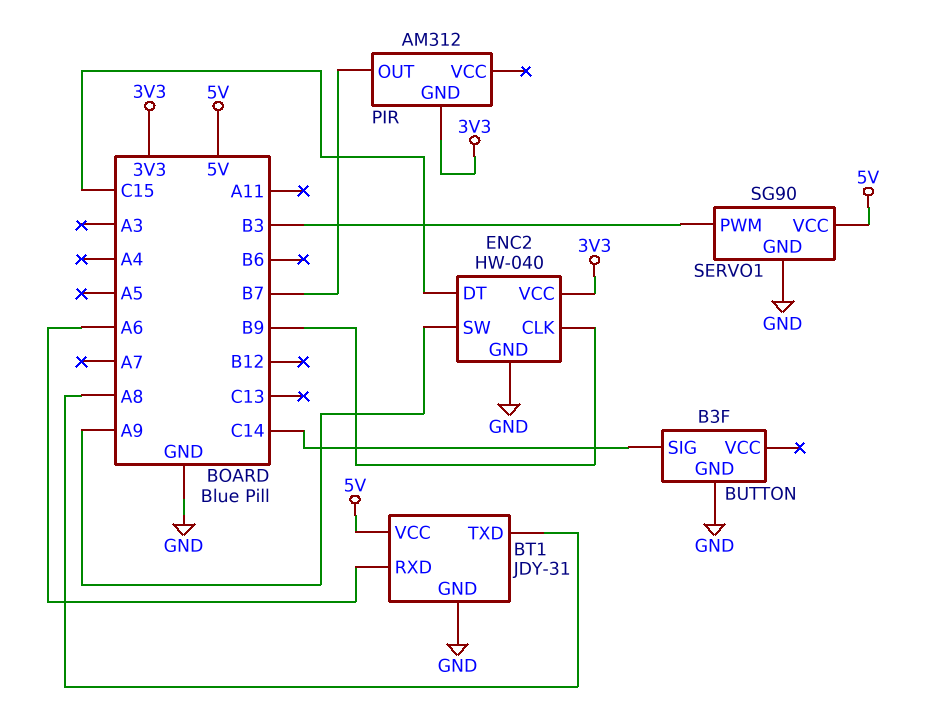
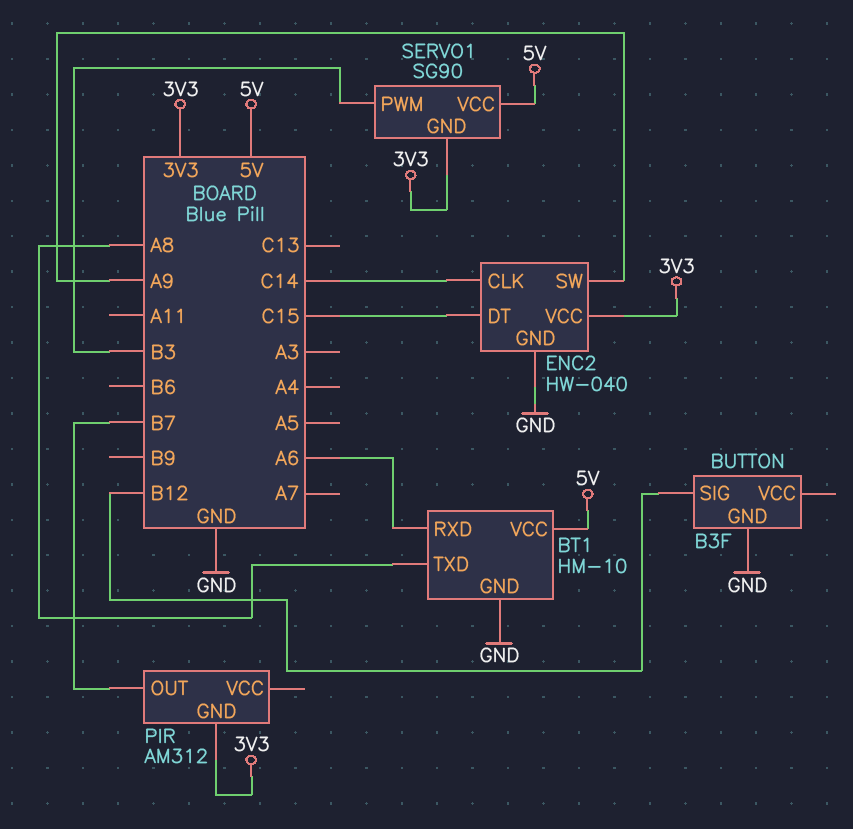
BT1: JDY-31 -> HM-10
BUTTON pin SIG: C14 -> B12
ENC2 pin CLK: B9 -> C14
SERVO1 pin GND: GND -> 3V3

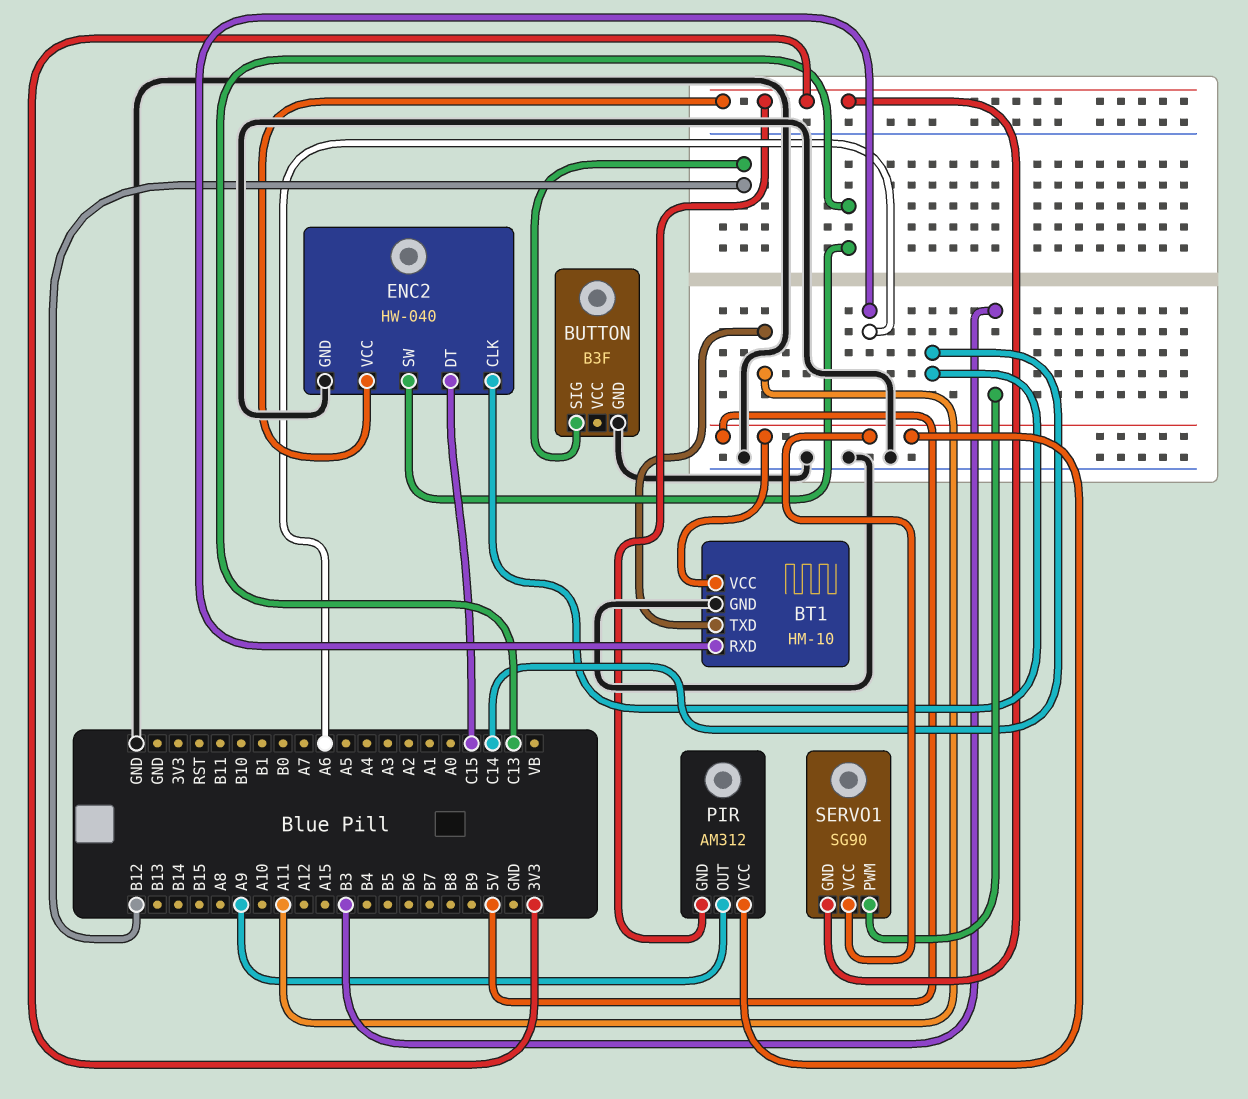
BT1 pin TXD: A8 -> A11
ENC2 pin SW: A9 -> C13
PIR pin OUT: B7 -> A9
PIR pin VCC: none -> 5V

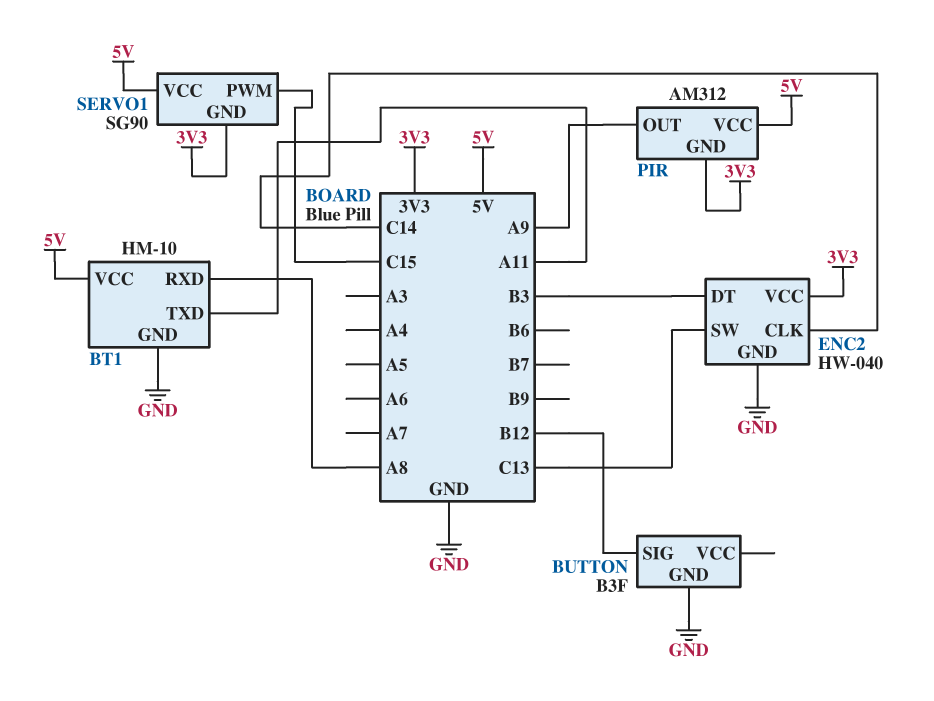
BT1 pin RXD: A6 -> A8
ENC2 pin DT: C15 -> B3
SERVO1 pin PWM: B3 -> C15

